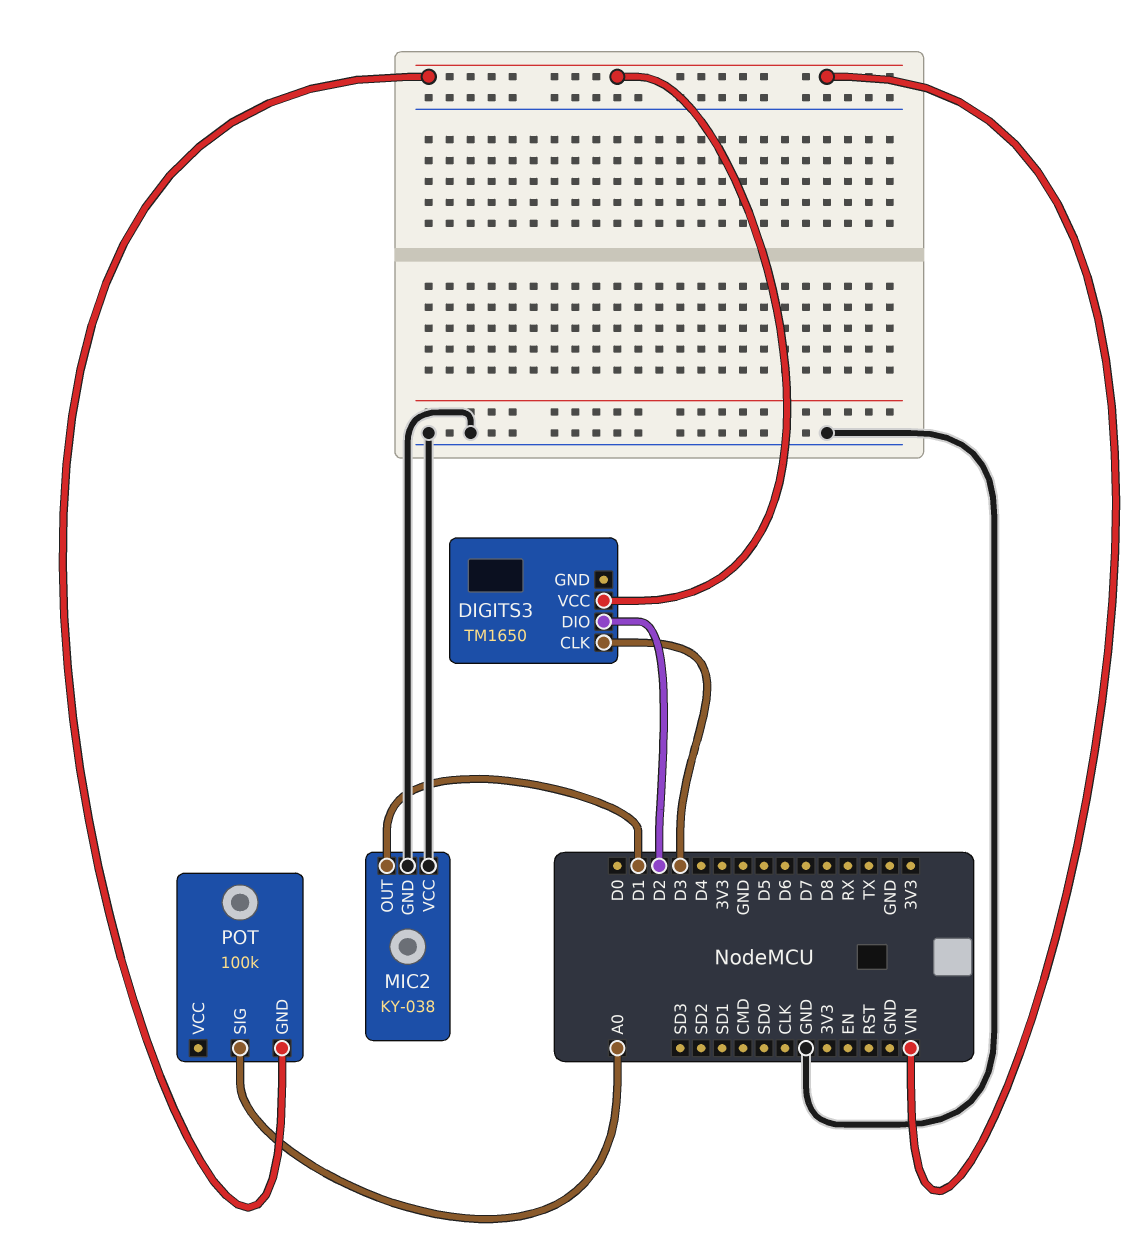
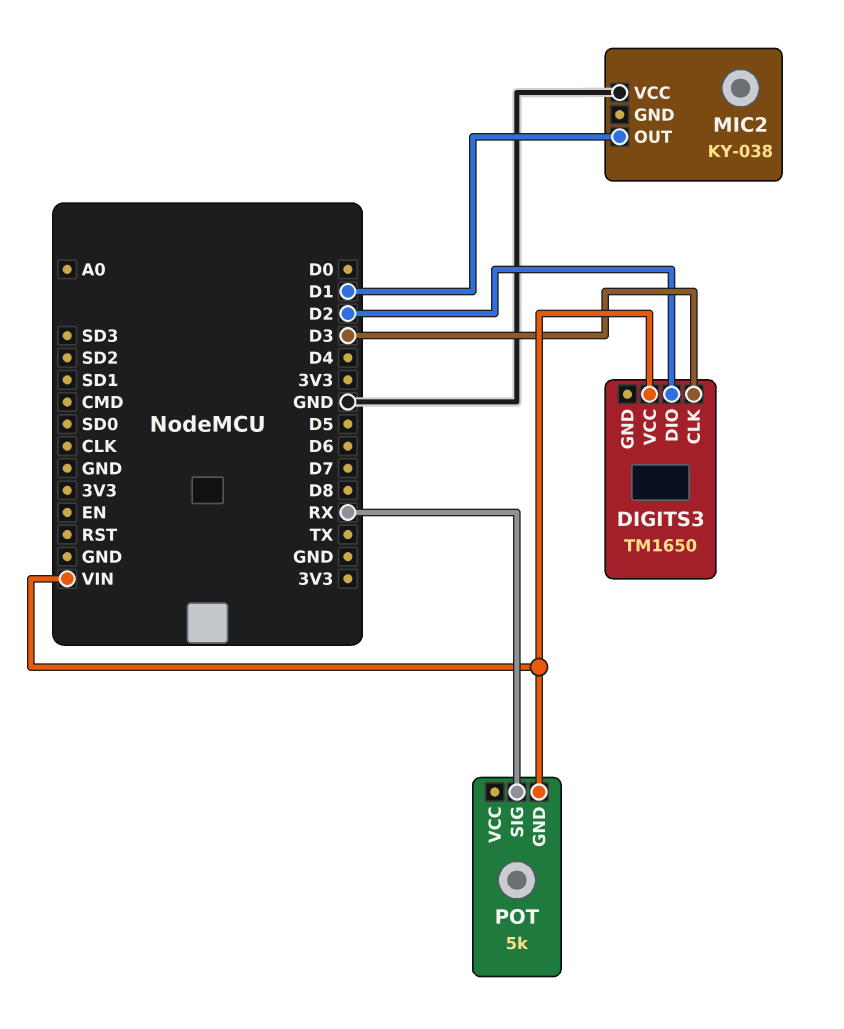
MIC2 pin GND: GND -> none
POT: 100k -> 5k
POT pin SIG: A0 -> RX

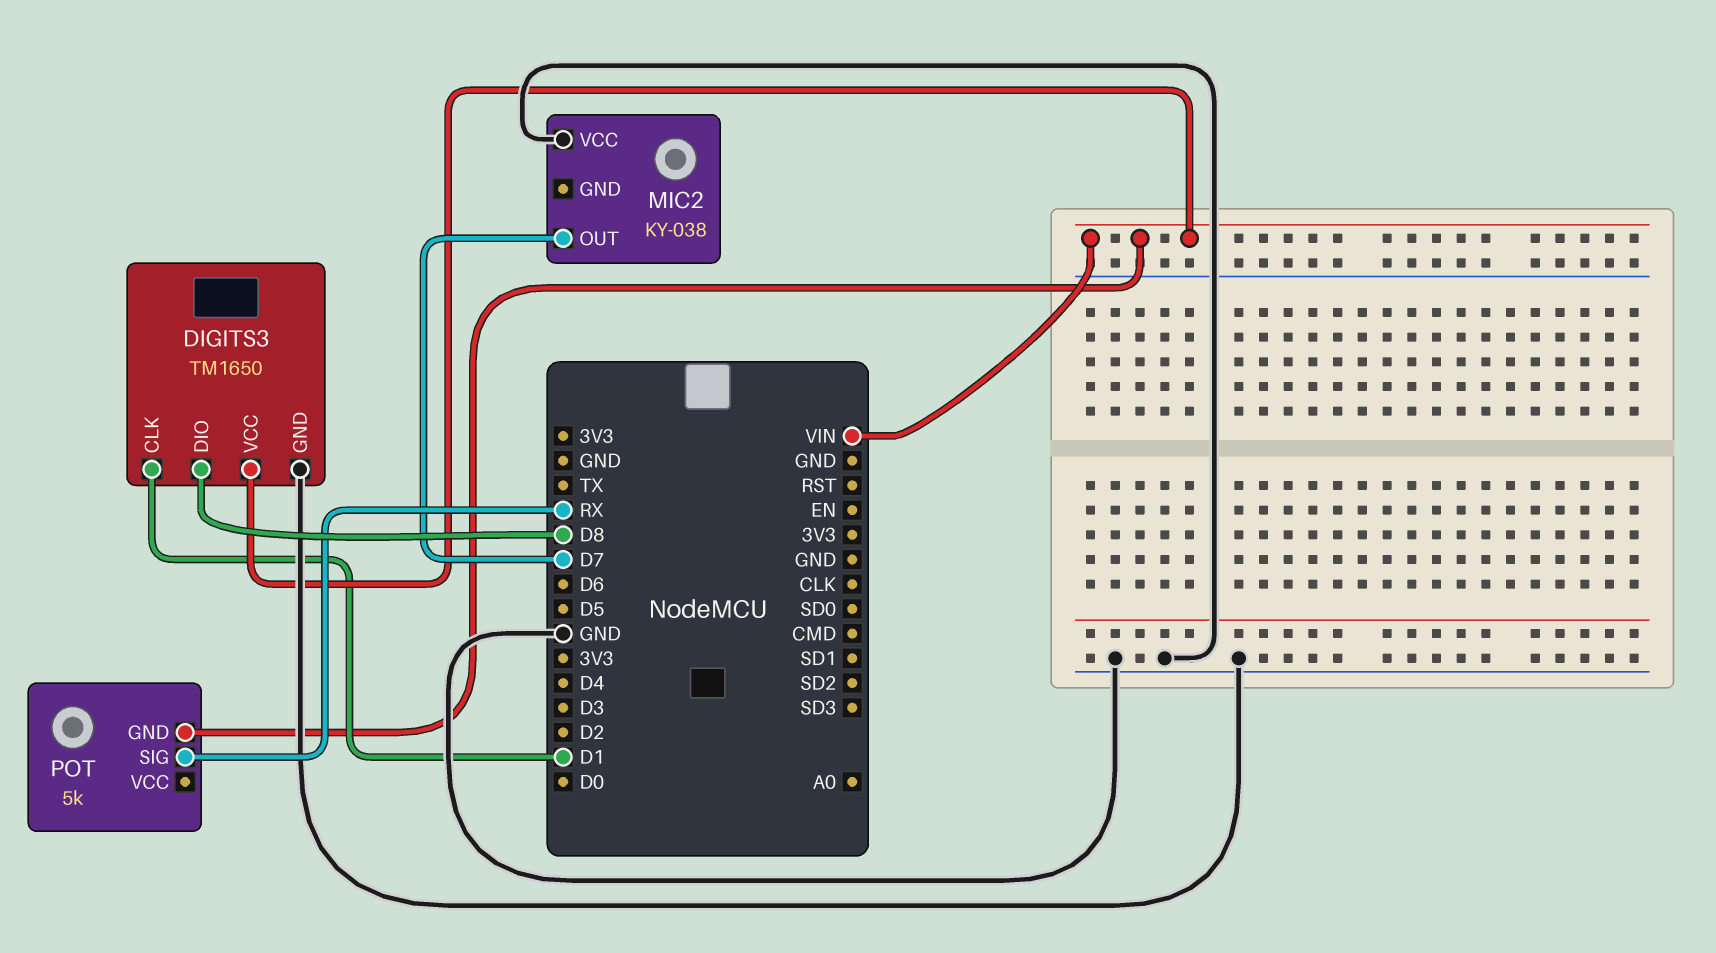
DIGITS3 pin CLK: D3 -> D1
DIGITS3 pin DIO: D2 -> D8
DIGITS3 pin GND: none -> GND
MIC2 pin OUT: D1 -> D7

